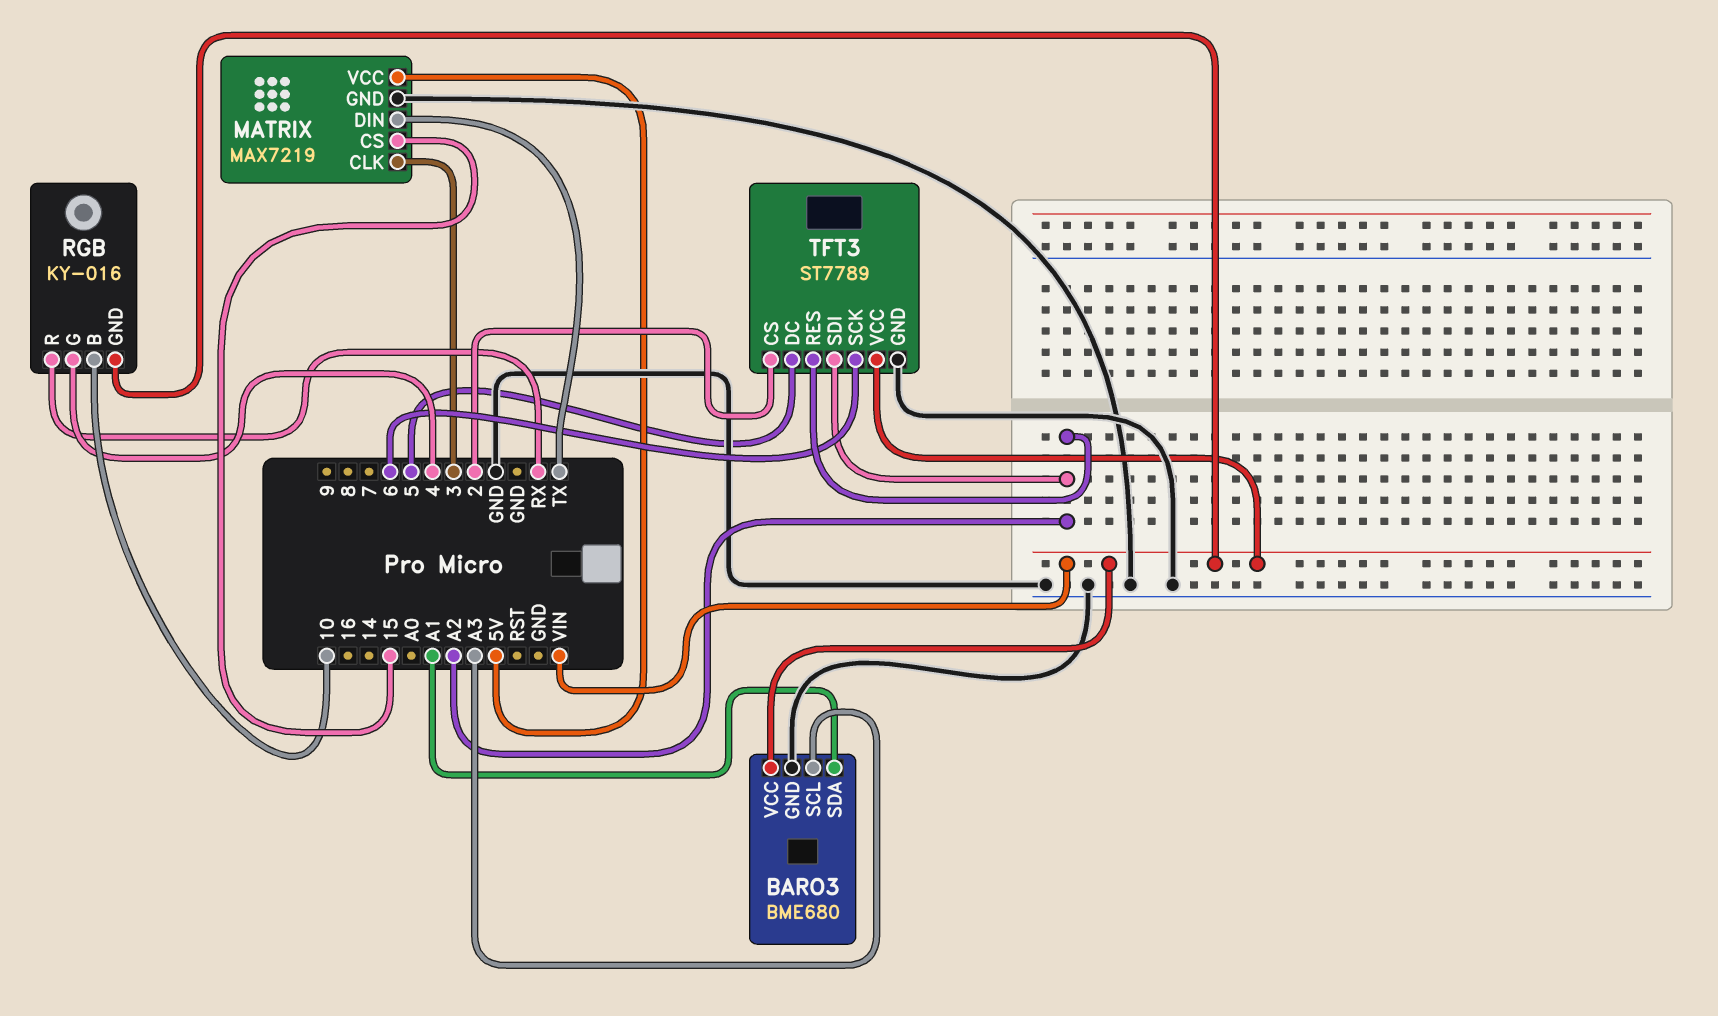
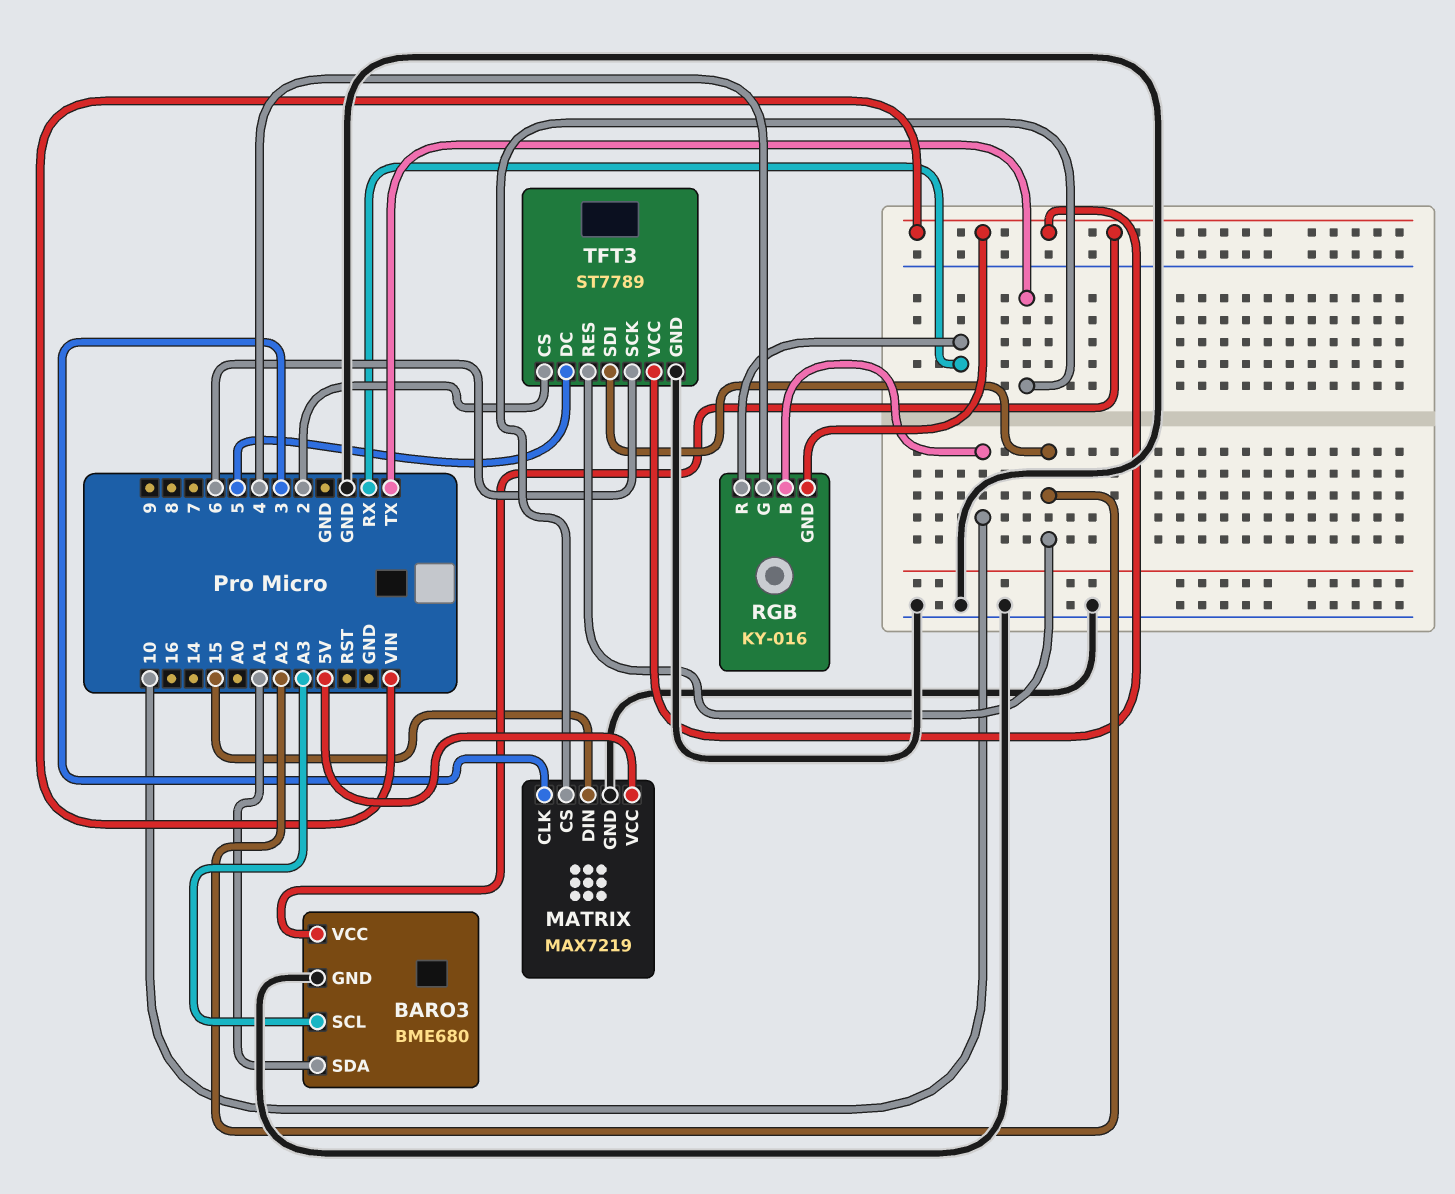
MATRIX pin CS: 15 -> TX
MATRIX pin DIN: TX -> 15

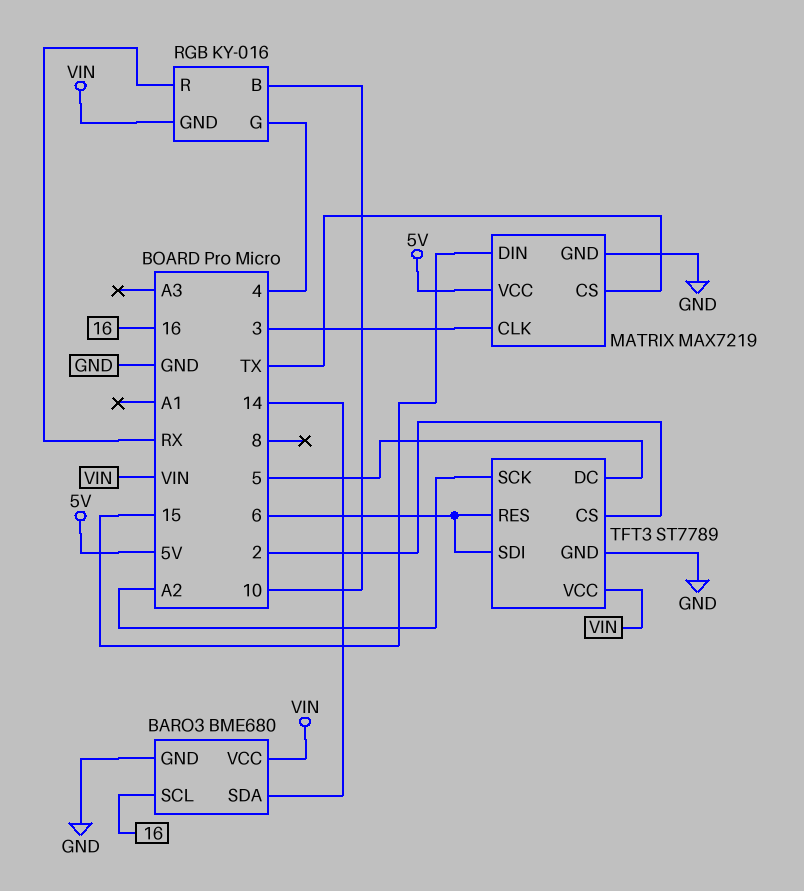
BARO3 pin SCL: A3 -> 16
BARO3 pin SDA: A1 -> 14
TFT3 pin RES: A2 -> 6
TFT3 pin SCK: 6 -> A2
TFT3 pin SDI: A2 -> 6

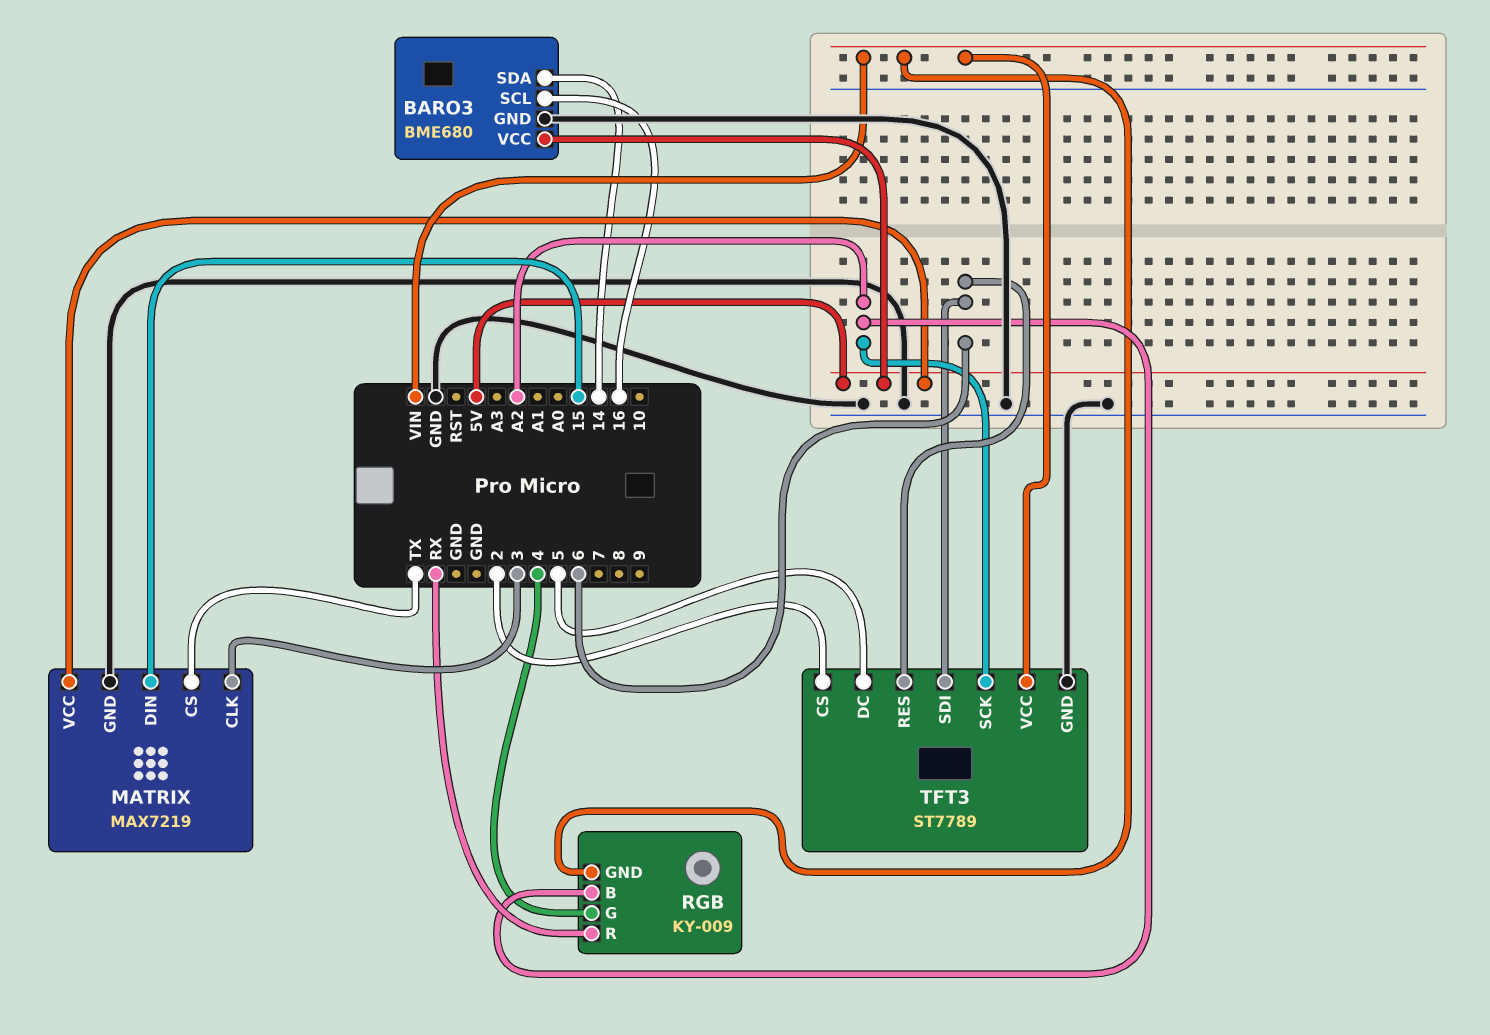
BARO3 pin VCC: VIN -> 5V
RGB: KY-016 -> KY-009
RGB pin B: 10 -> A2

